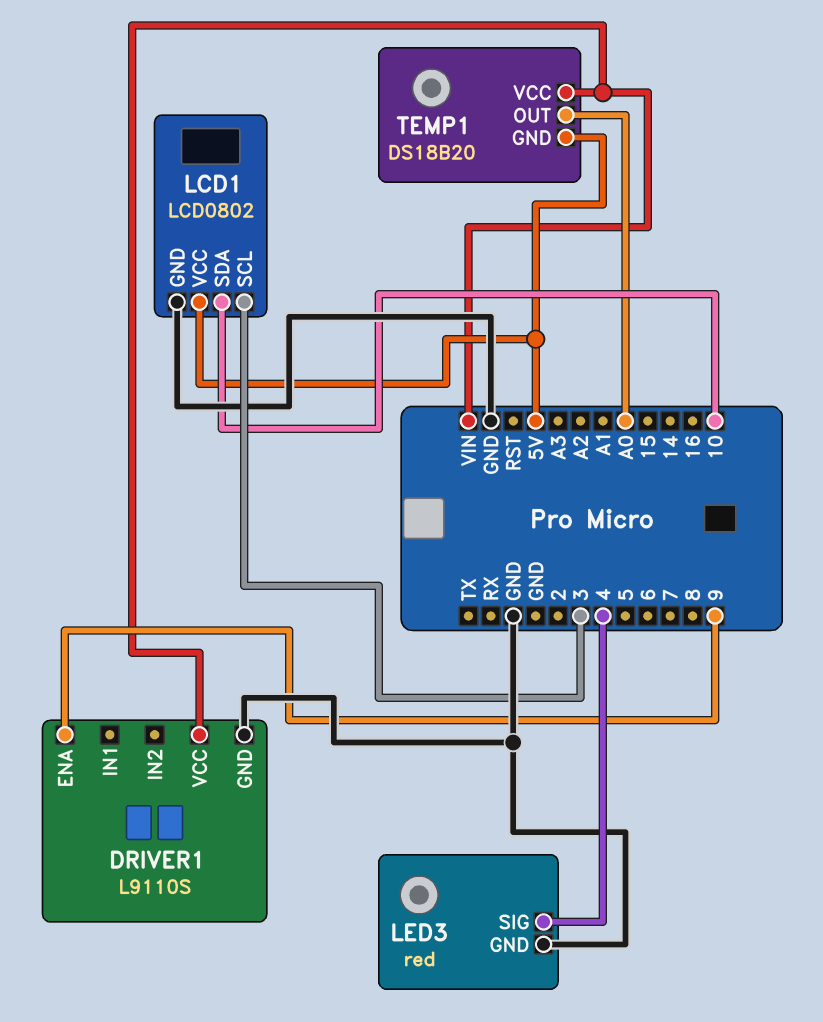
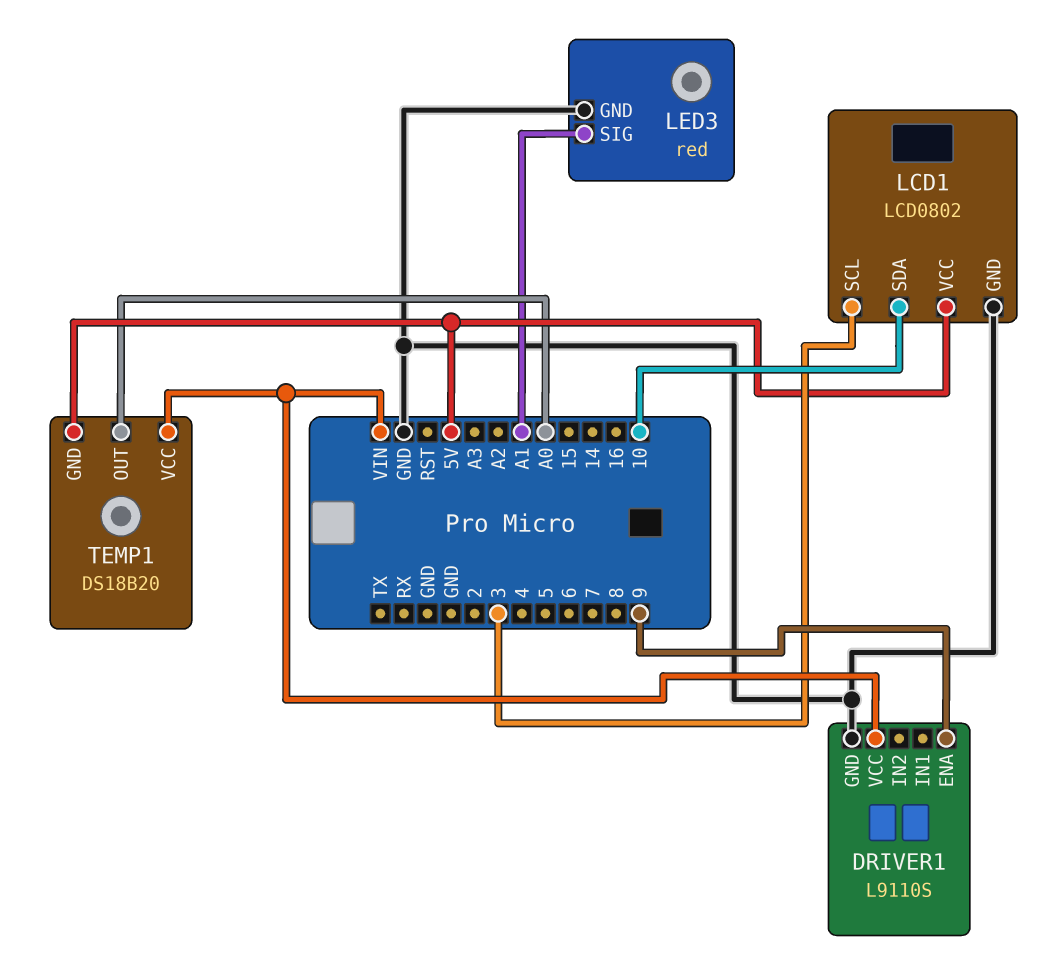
LED3 pin SIG: 4 -> A1

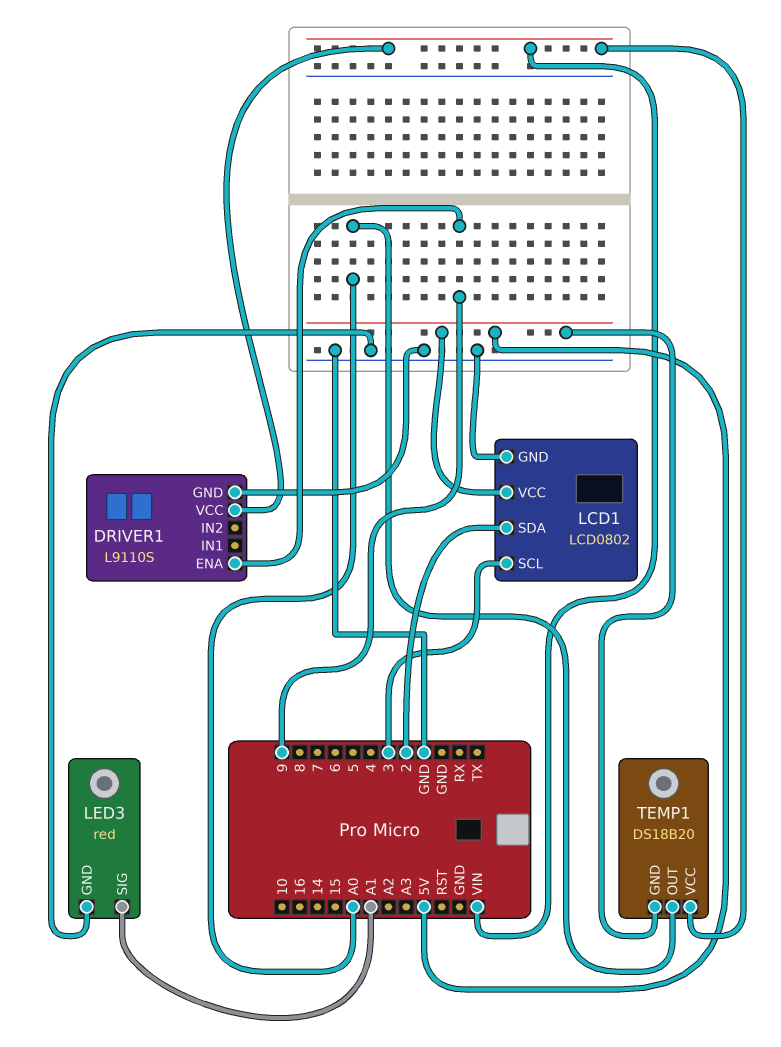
LCD1 pin SDA: 10 -> 2

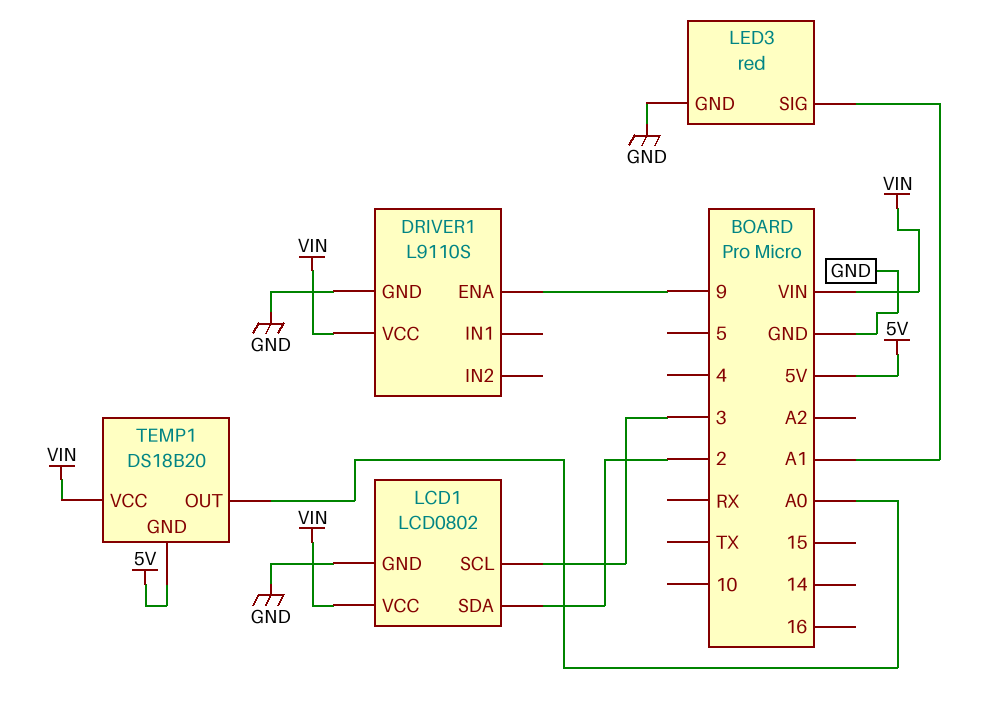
LCD1 pin VCC: 5V -> VIN

